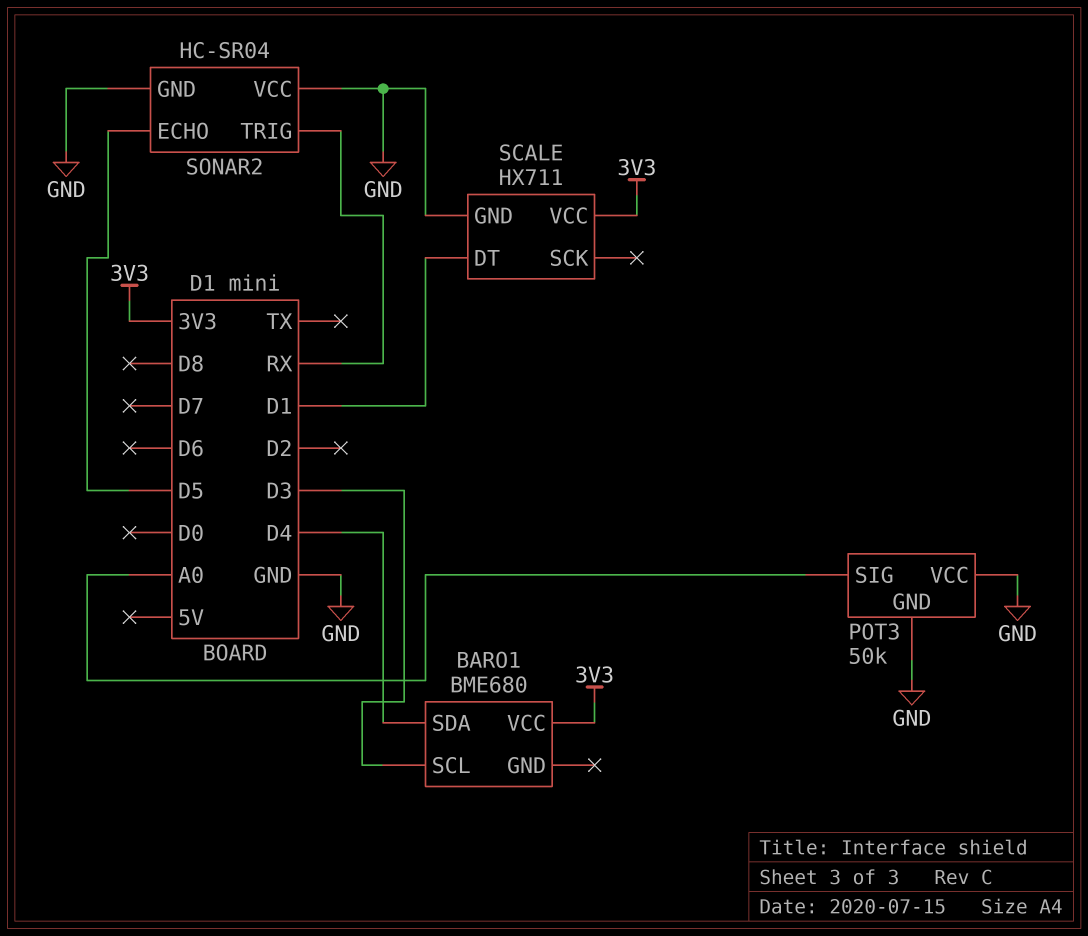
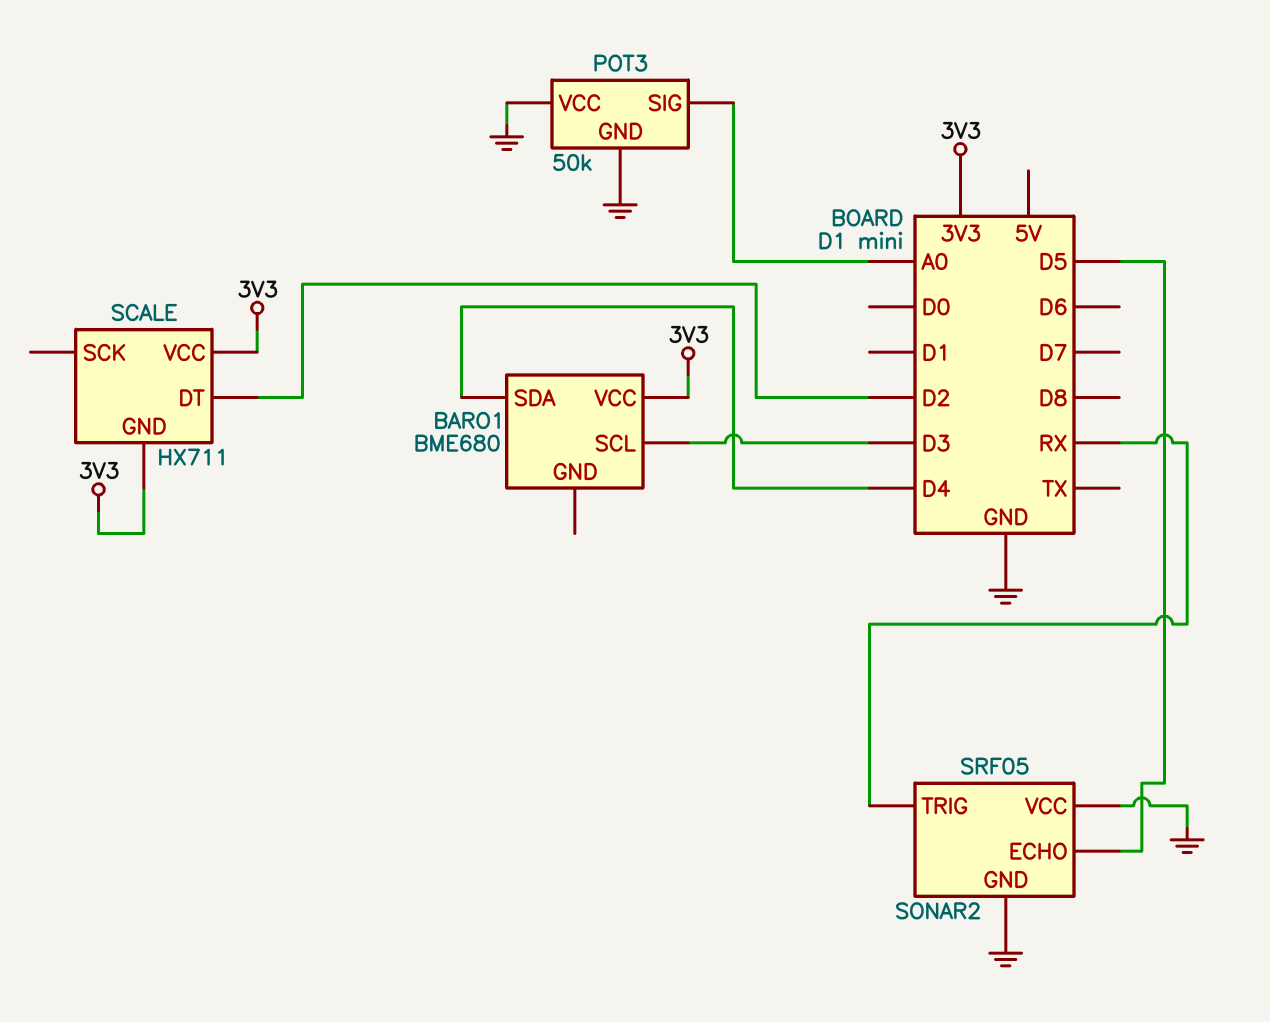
SCALE pin DT: D1 -> D2
SCALE pin GND: GND -> 3V3
SONAR2: HC-SR04 -> SRF05

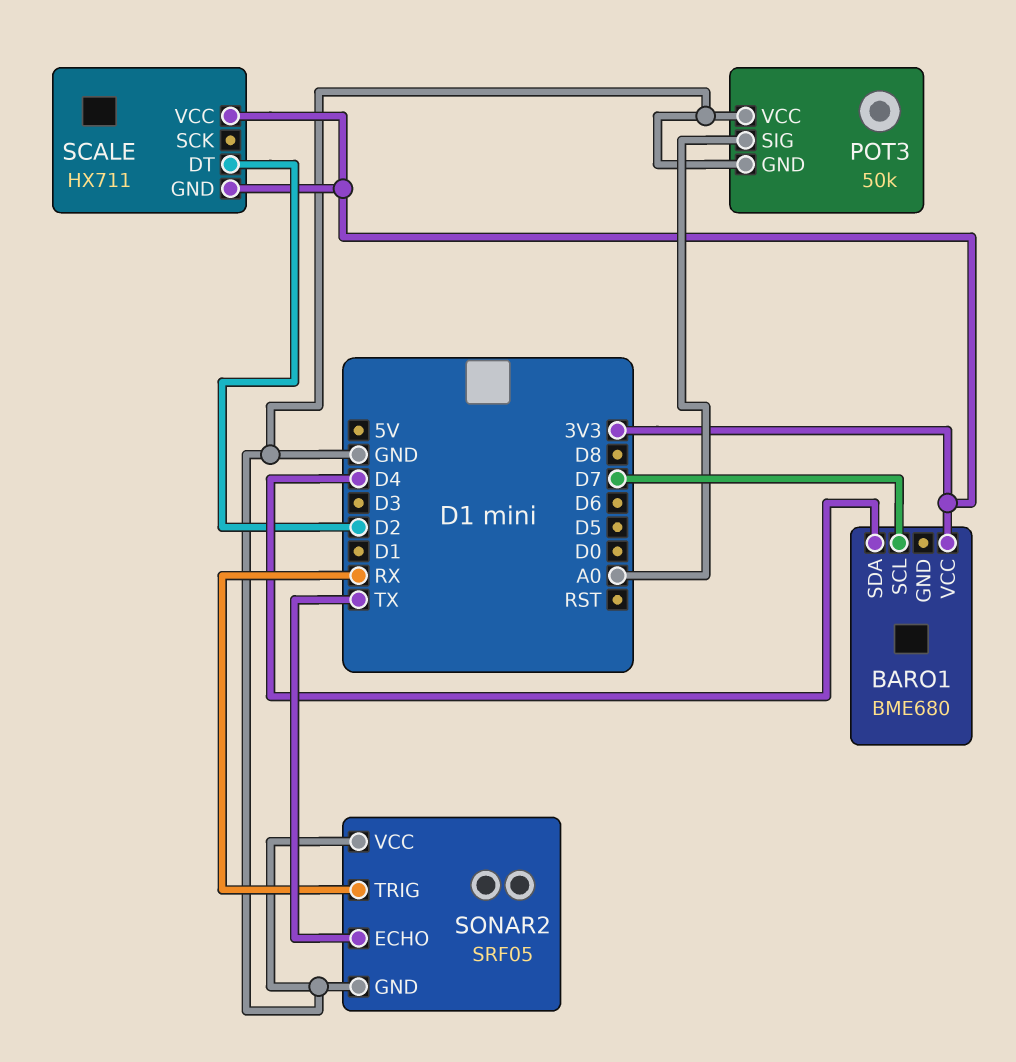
BARO1 pin SCL: D3 -> D7
SONAR2 pin ECHO: D5 -> TX

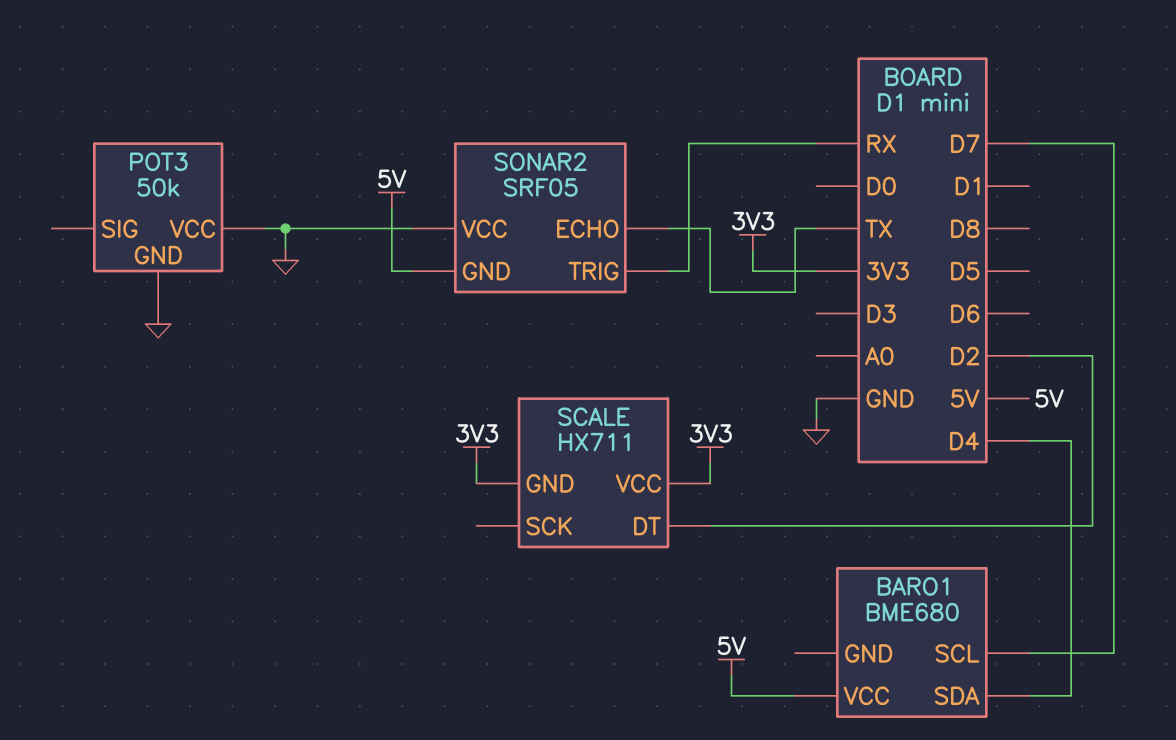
BARO1 pin VCC: 3V3 -> 5V
POT3 pin SIG: A0 -> none
SONAR2 pin GND: GND -> 5V

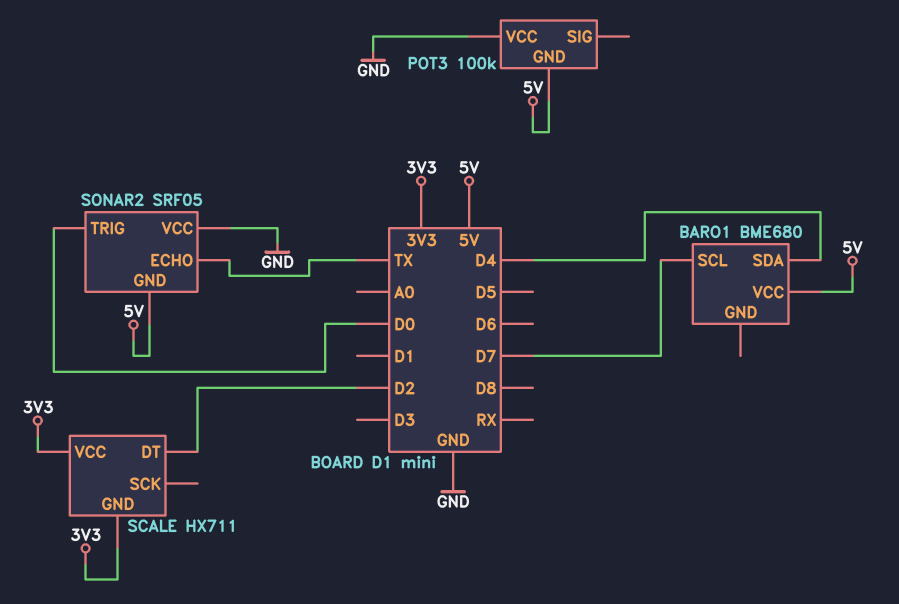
POT3: 50k -> 100k
POT3 pin GND: GND -> 5V
SONAR2 pin TRIG: RX -> D0

